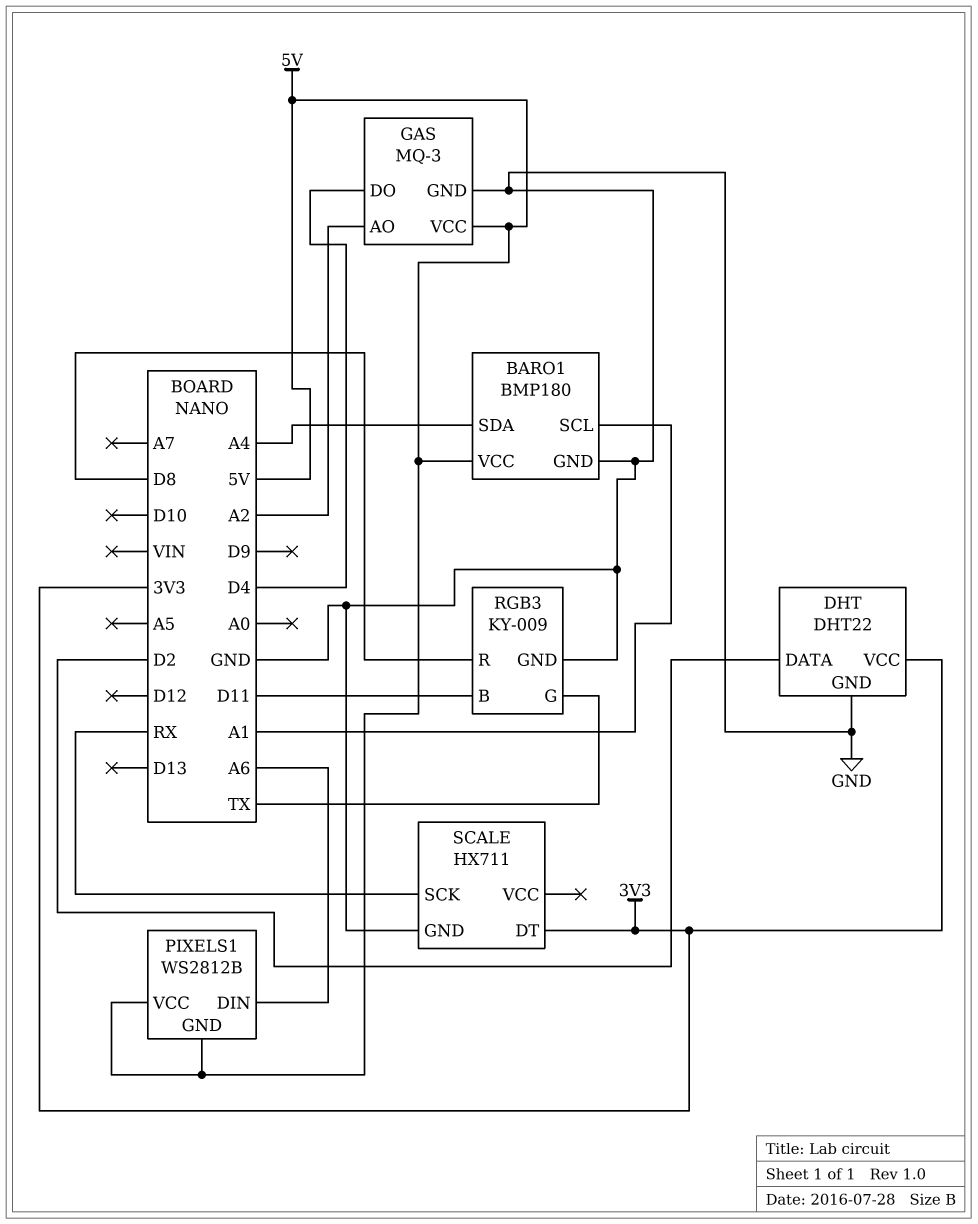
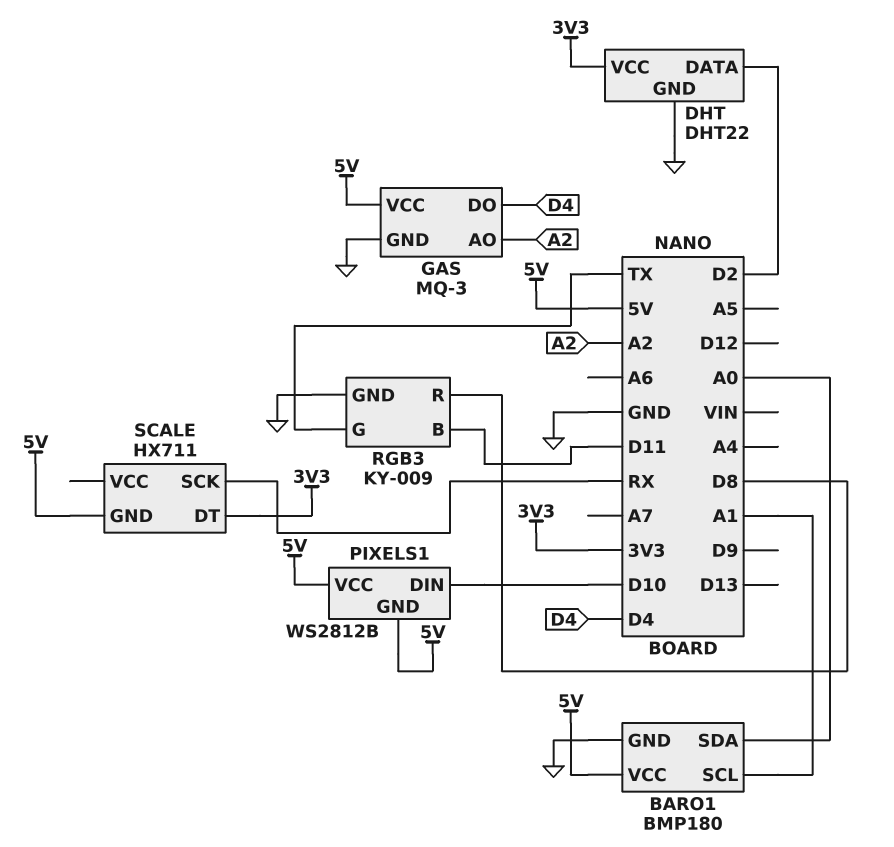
BARO1 pin SDA: A4 -> A0
PIXELS1 pin DIN: A6 -> D10
SCALE pin GND: GND -> 5V

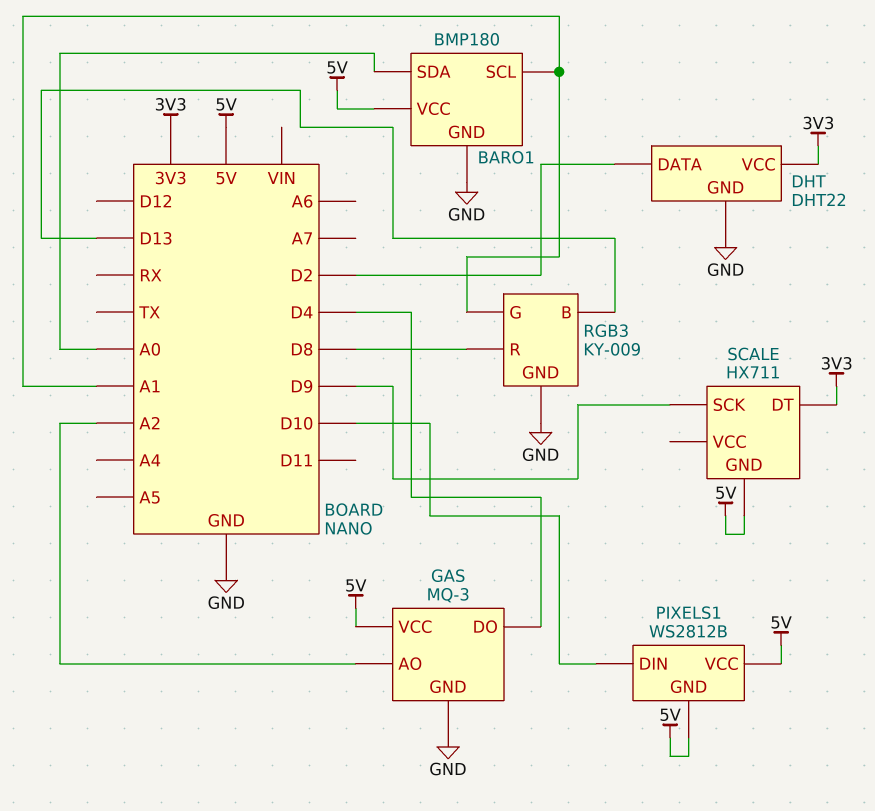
RGB3 pin B: D11 -> D13
RGB3 pin G: TX -> A1
SCALE pin SCK: RX -> D9

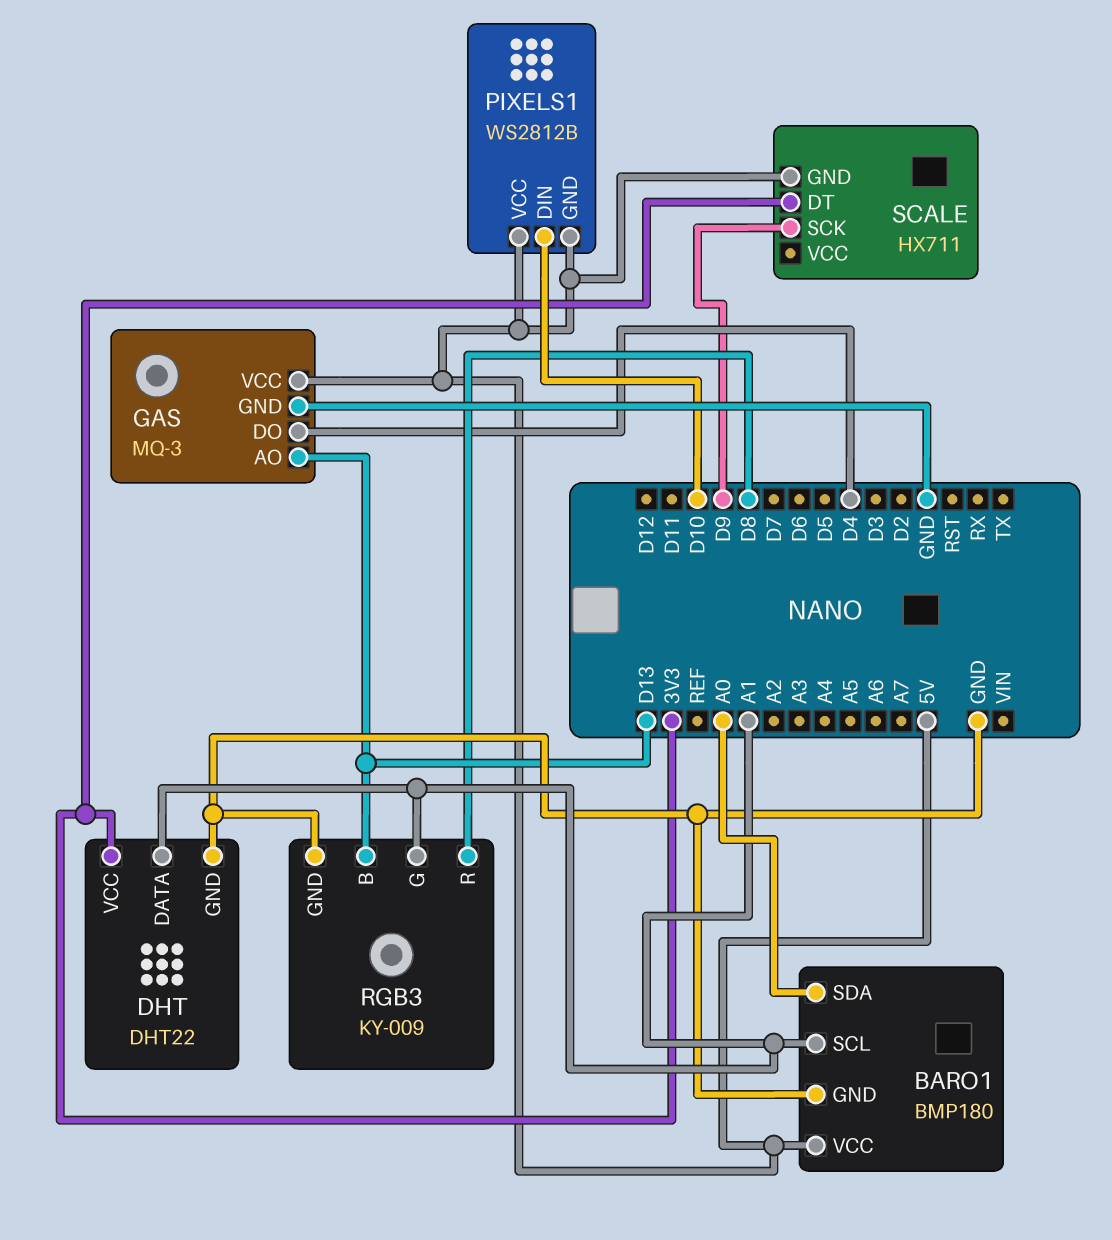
DHT pin DATA: D2 -> A1
GAS pin AO: A2 -> D13

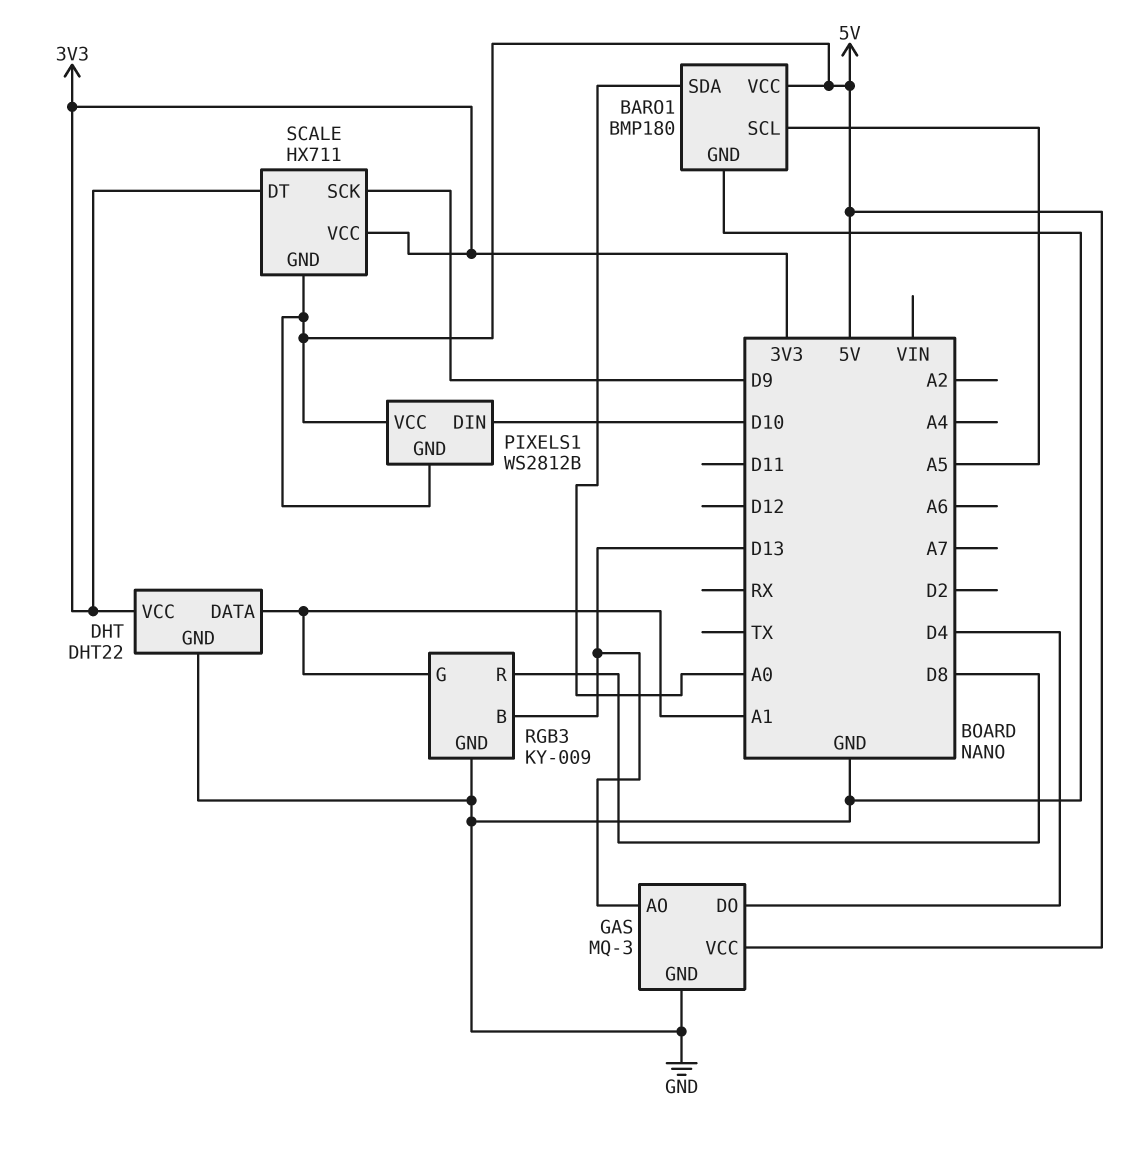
BARO1 pin SCL: A1 -> A5
SCALE pin VCC: none -> 3V3

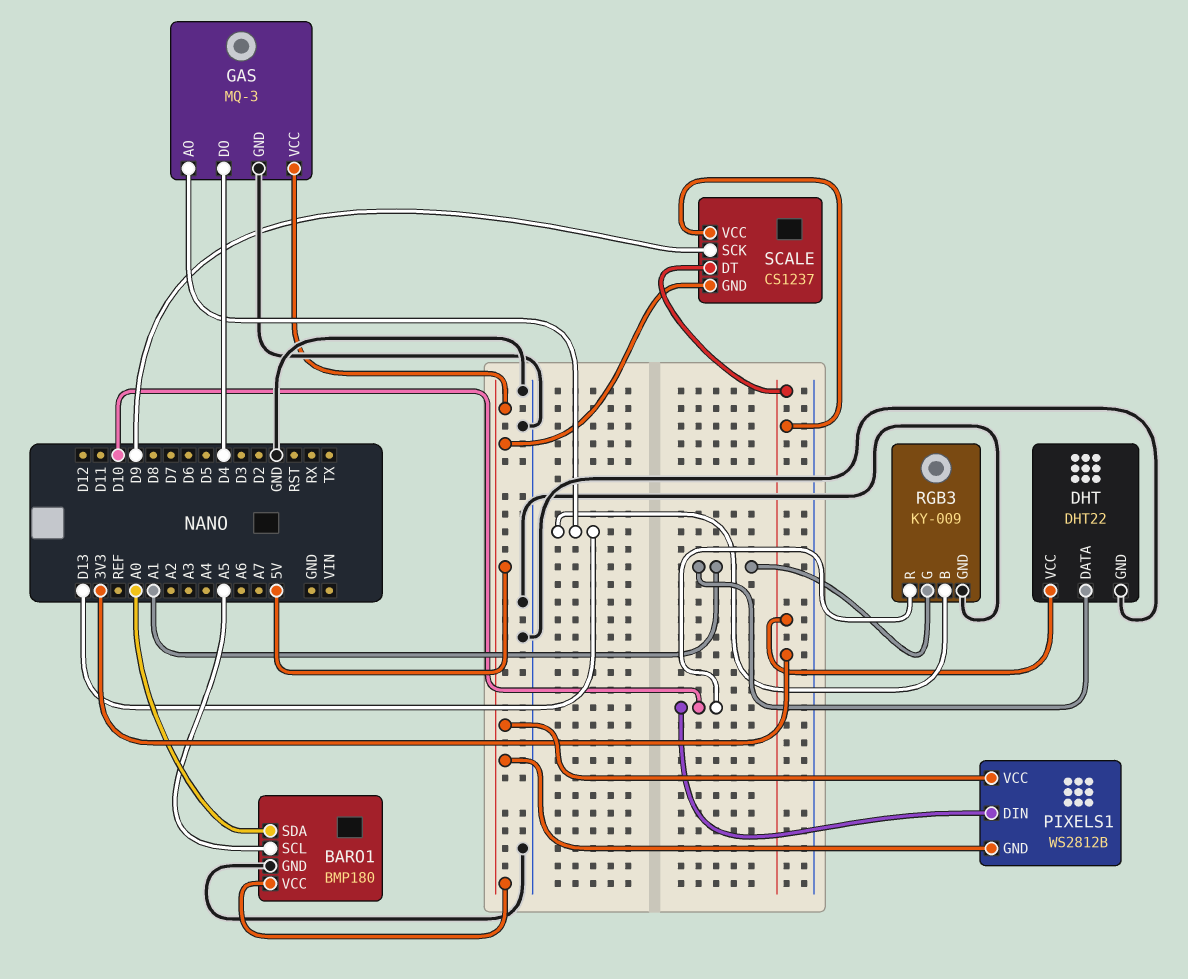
RGB3 pin R: D8 -> D10
SCALE: HX711 -> CS1237

